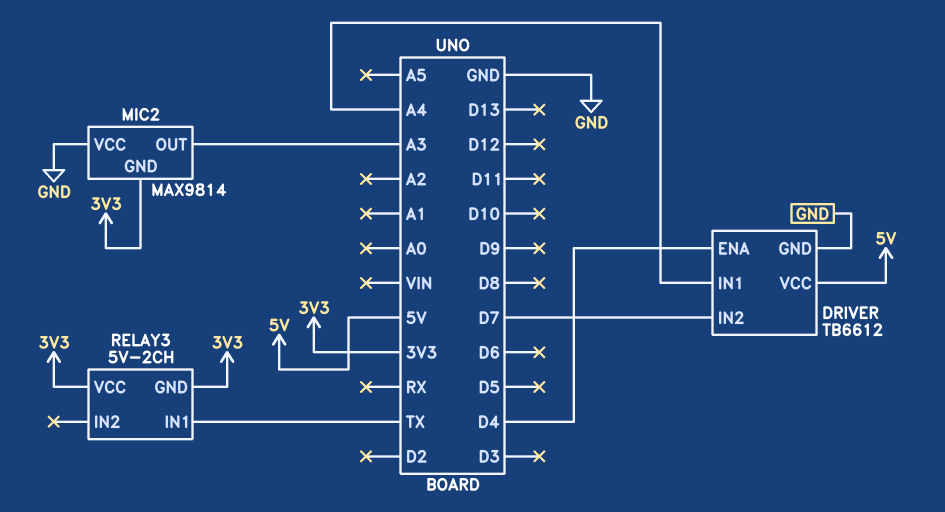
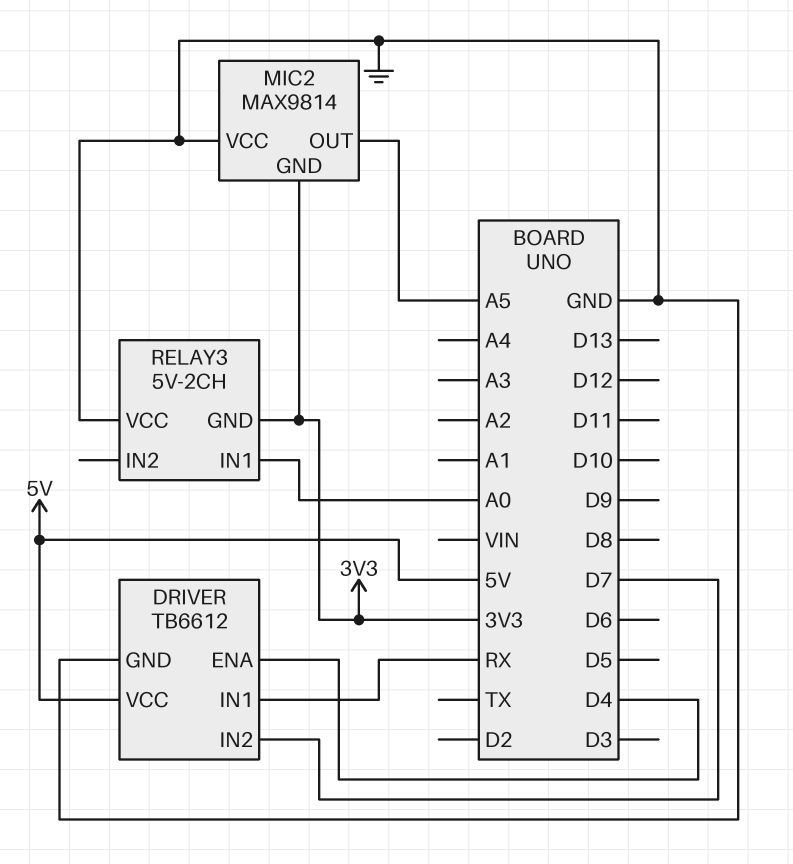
DRIVER pin IN1: A4 -> RX
MIC2 pin OUT: A3 -> A5
RELAY3 pin IN1: TX -> A0
RELAY3 pin VCC: 3V3 -> GND

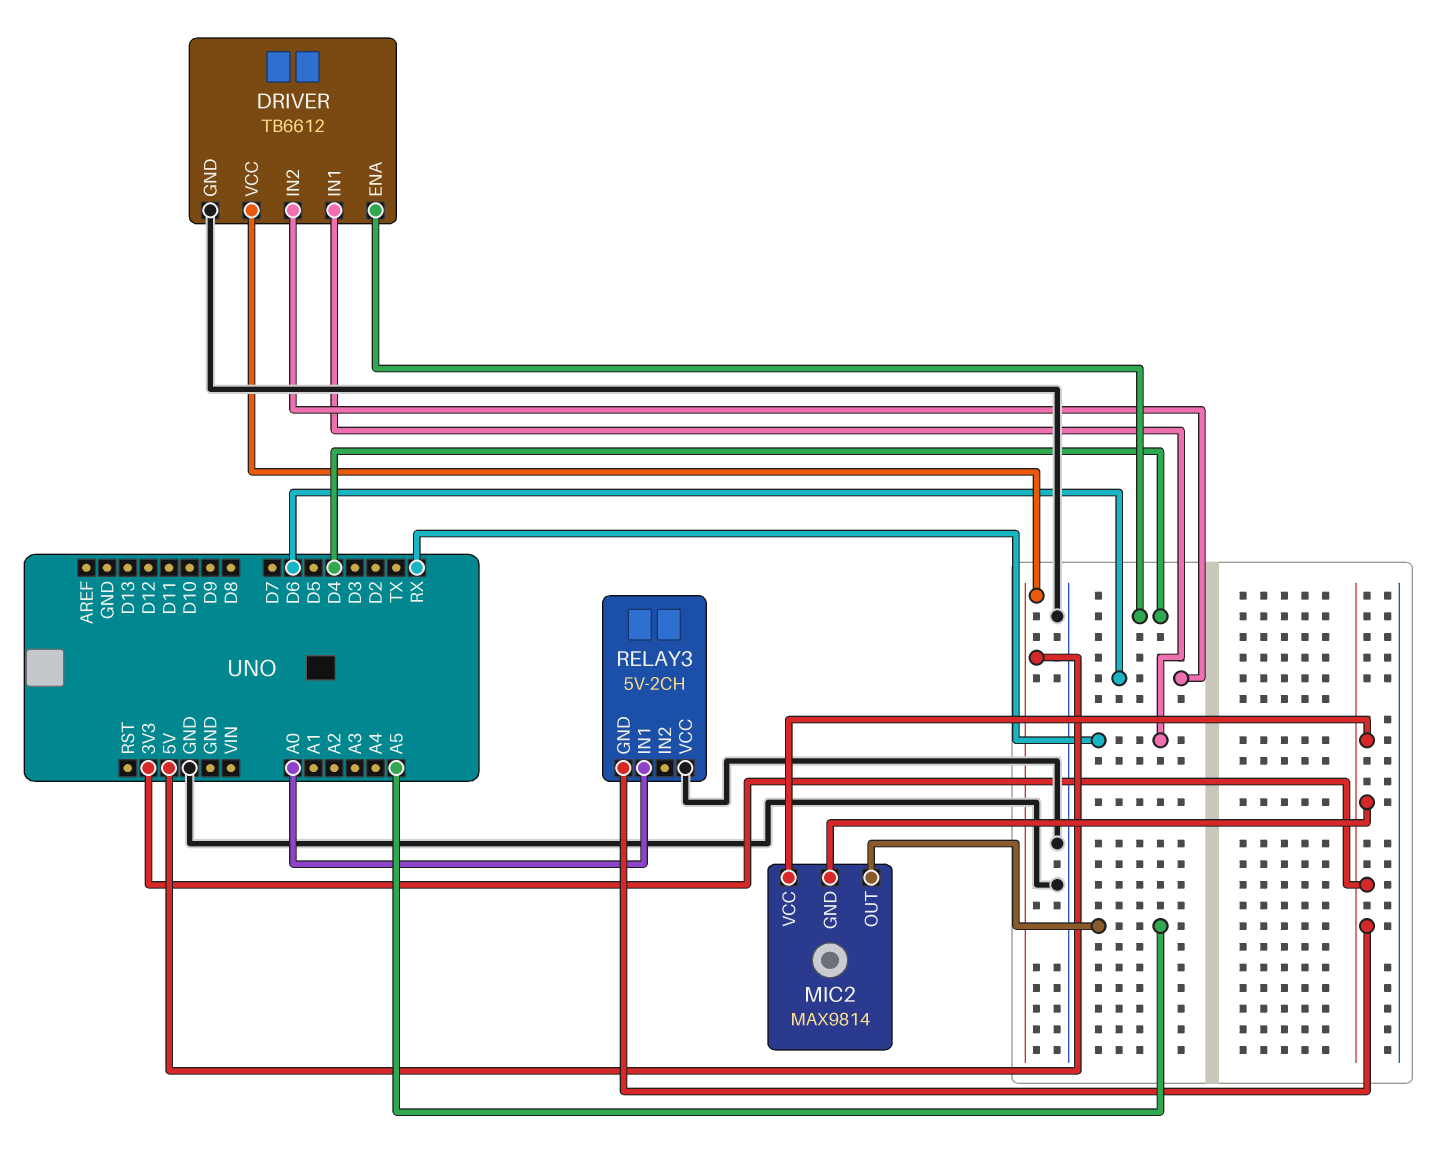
DRIVER pin IN2: D7 -> D6
MIC2 pin VCC: GND -> 3V3

